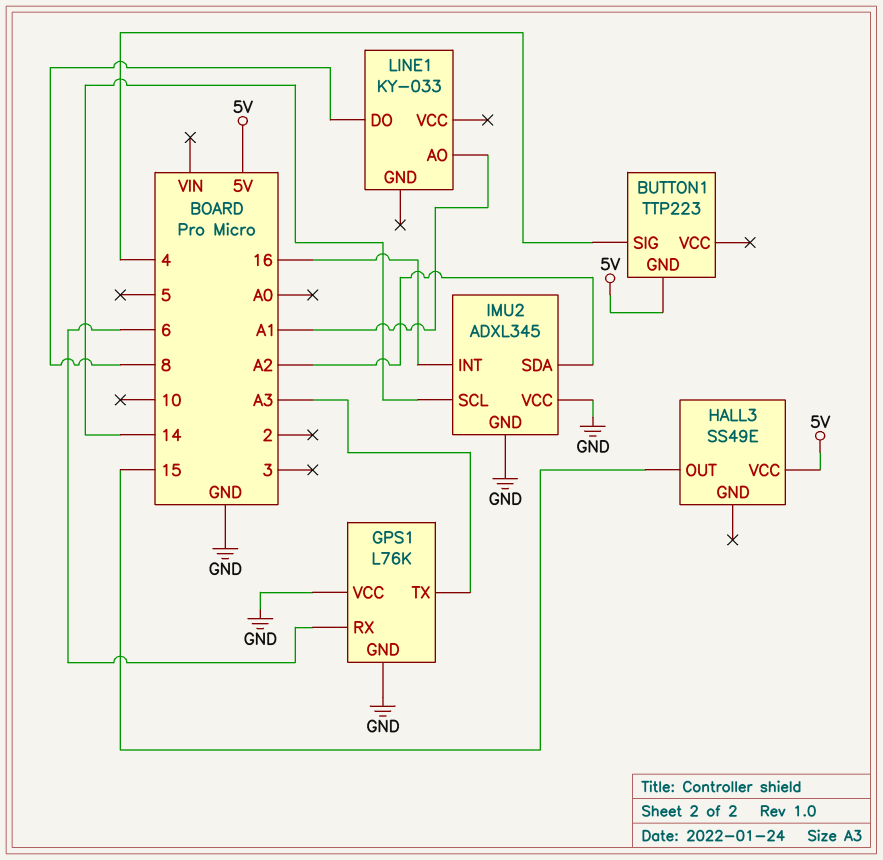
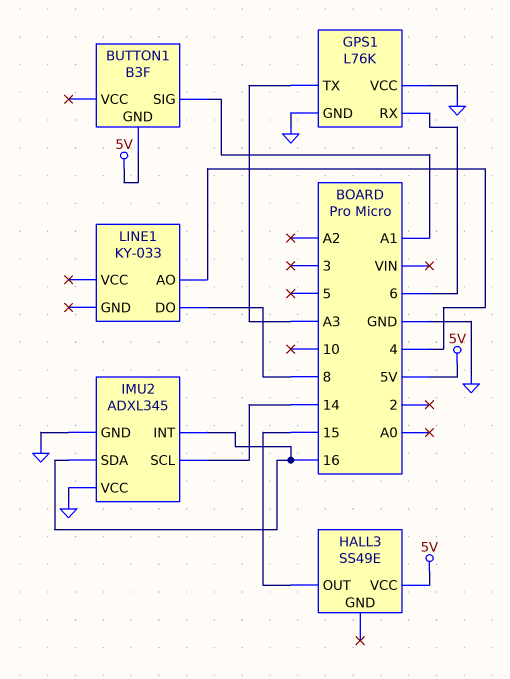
BUTTON1: TTP223 -> B3F
BUTTON1 pin SIG: 4 -> A1
IMU2 pin SDA: A2 -> 16
LINE1 pin AO: A1 -> 4

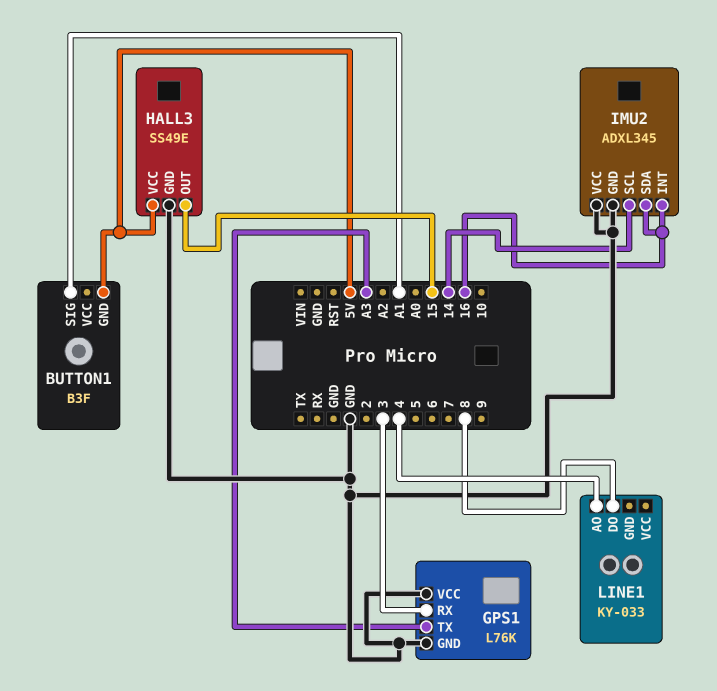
GPS1 pin RX: 6 -> 3
HALL3 pin GND: none -> GND

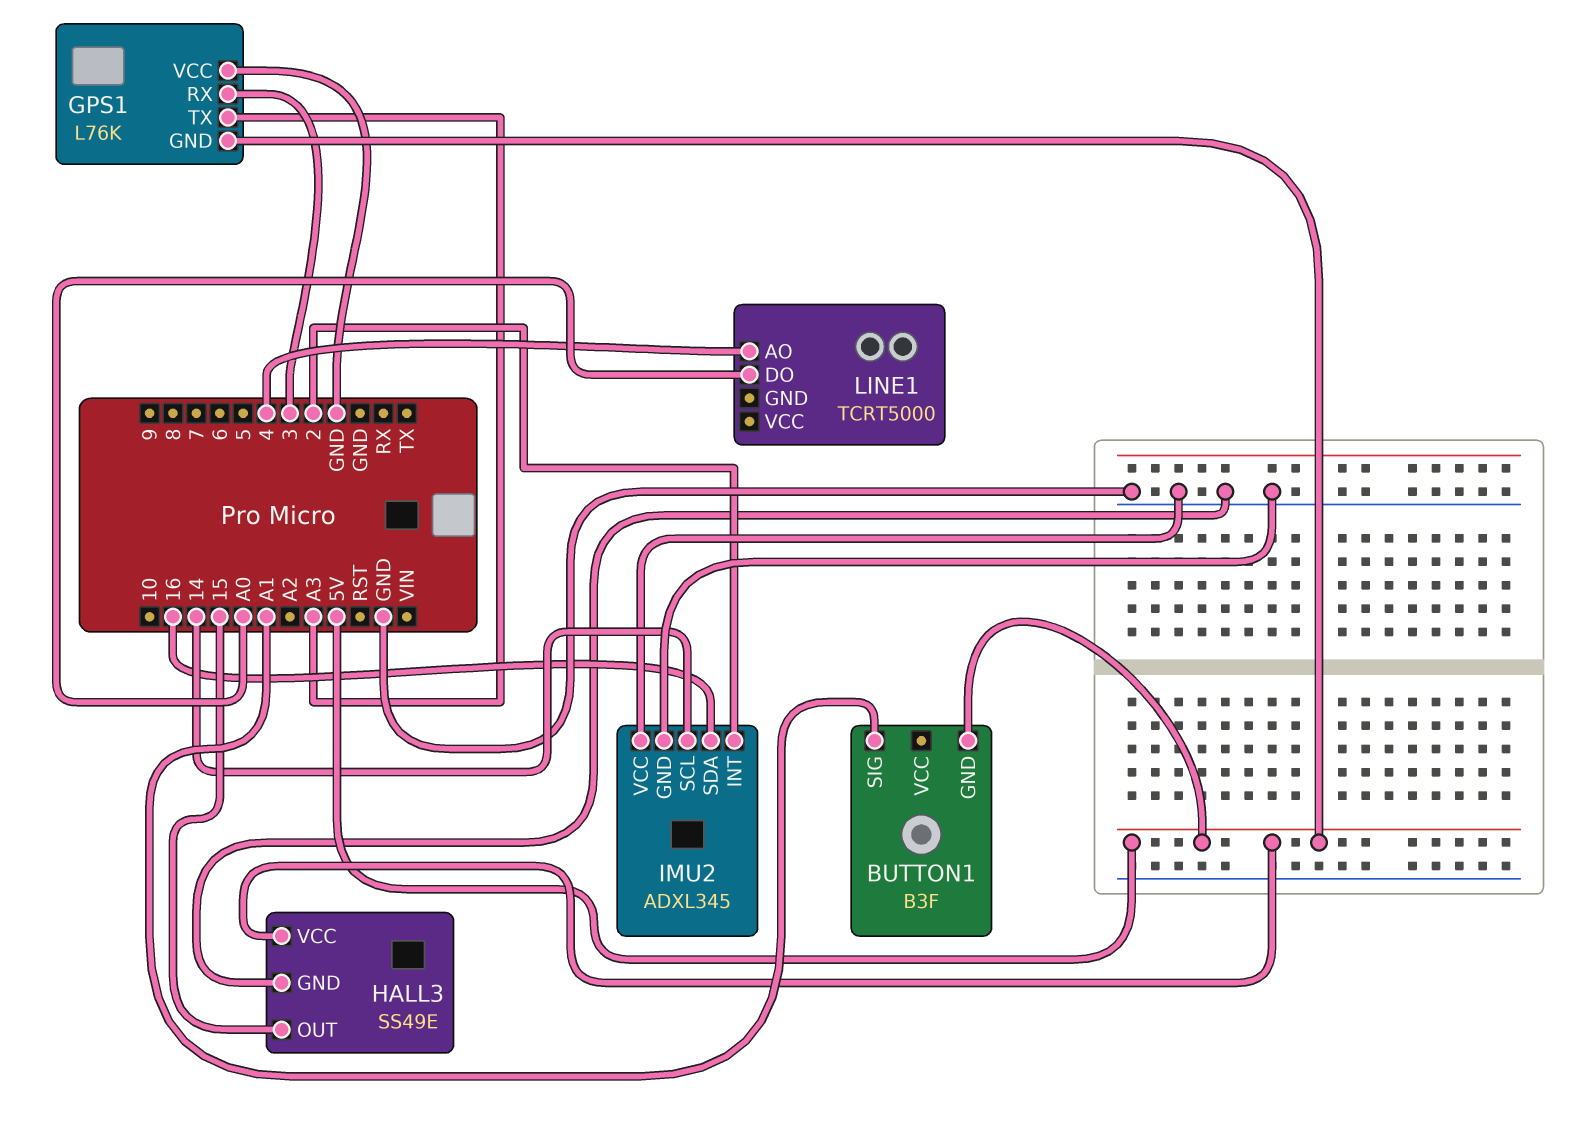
GPS1 pin GND: GND -> 5V
IMU2 pin INT: 16 -> 2
LINE1: KY-033 -> TCRT5000
LINE1 pin DO: 8 -> A0

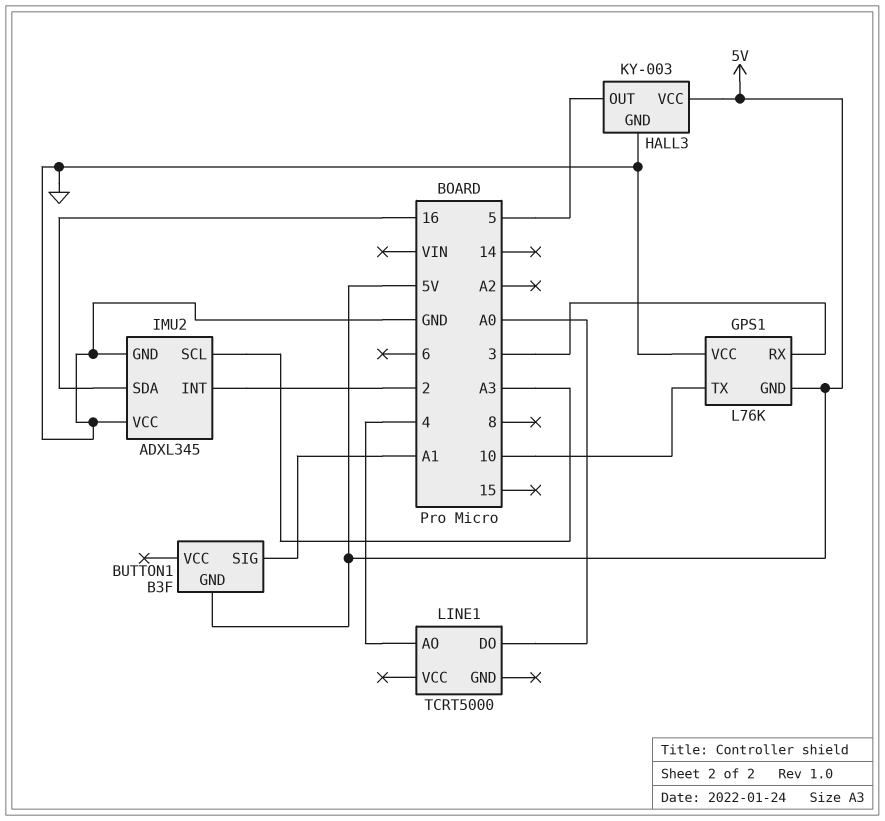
GPS1 pin TX: A3 -> 10
HALL3: SS49E -> KY-003
HALL3 pin OUT: 15 -> 5
IMU2 pin SCL: 14 -> A3

